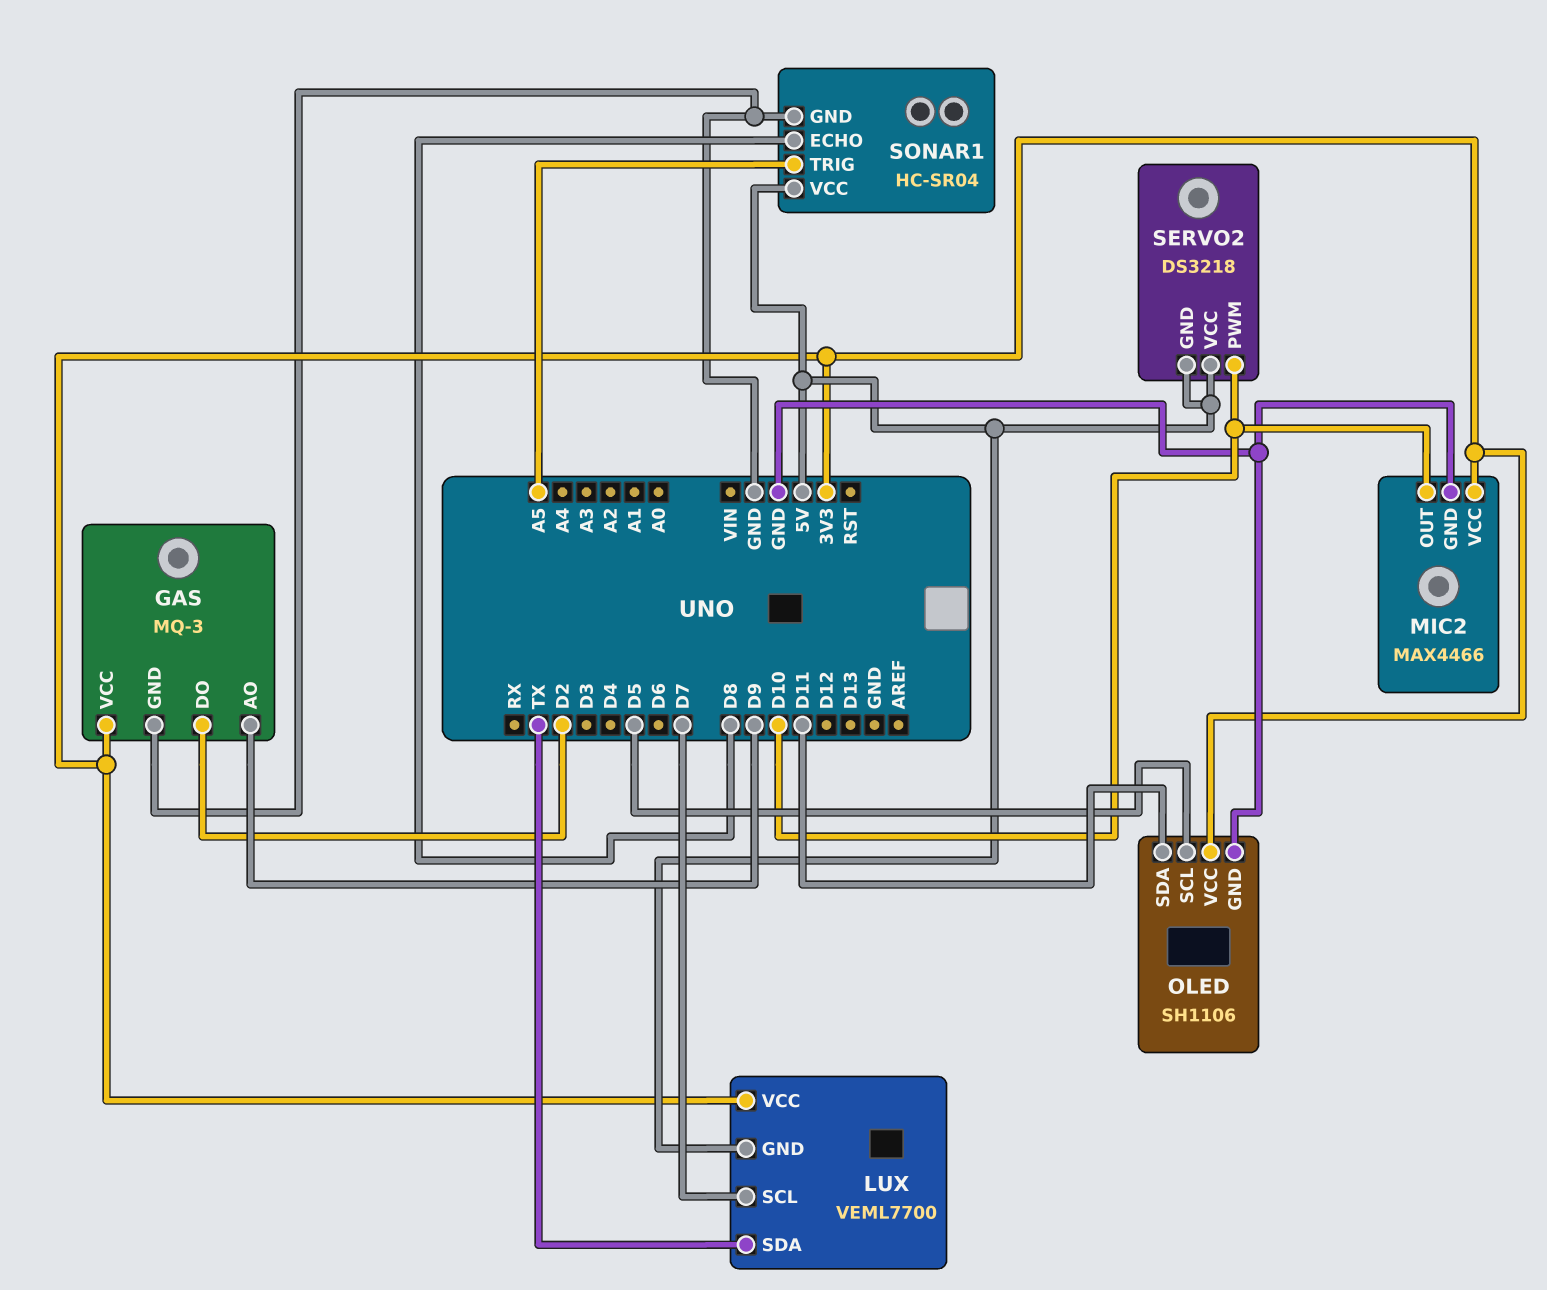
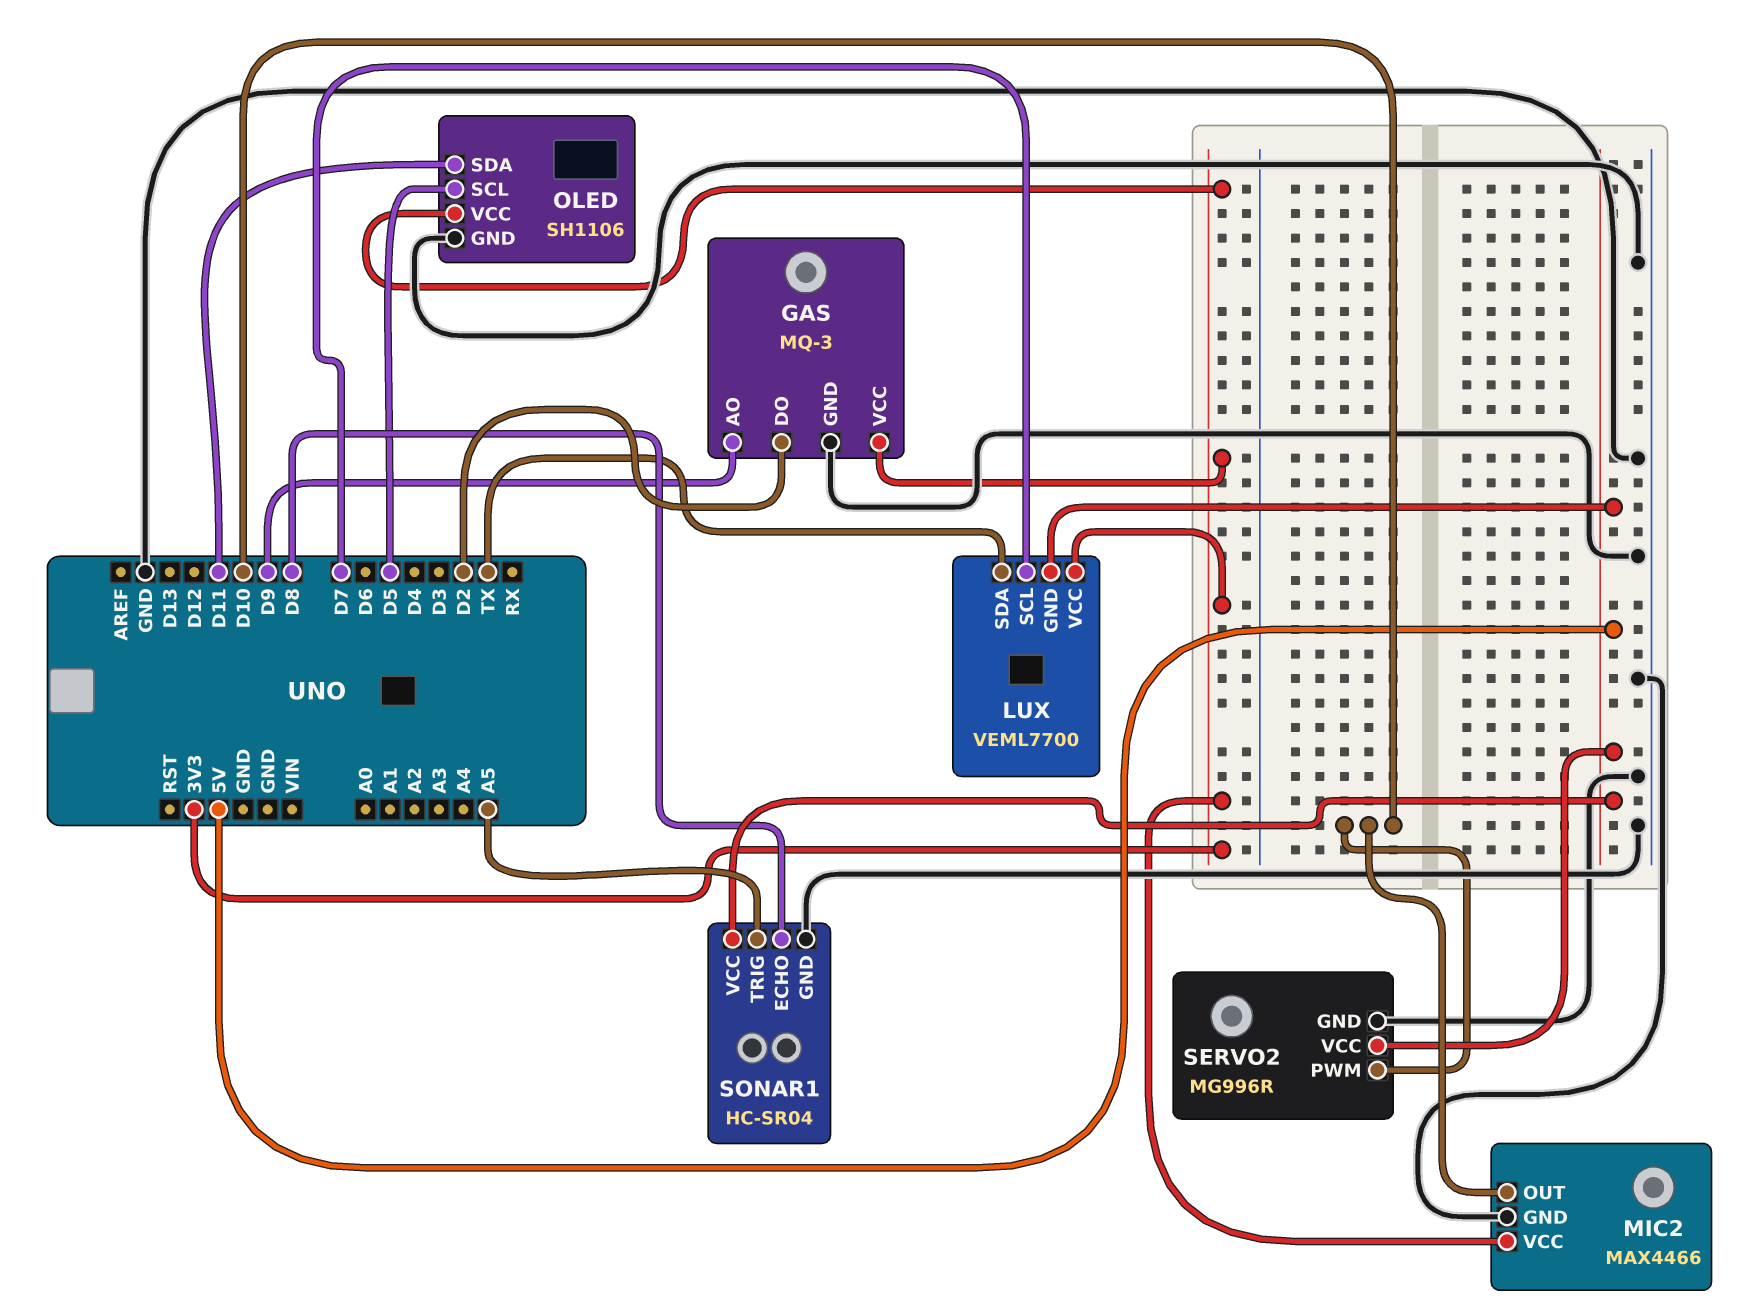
SERVO2: DS3218 -> MG996R
SERVO2 pin GND: 5V -> GND

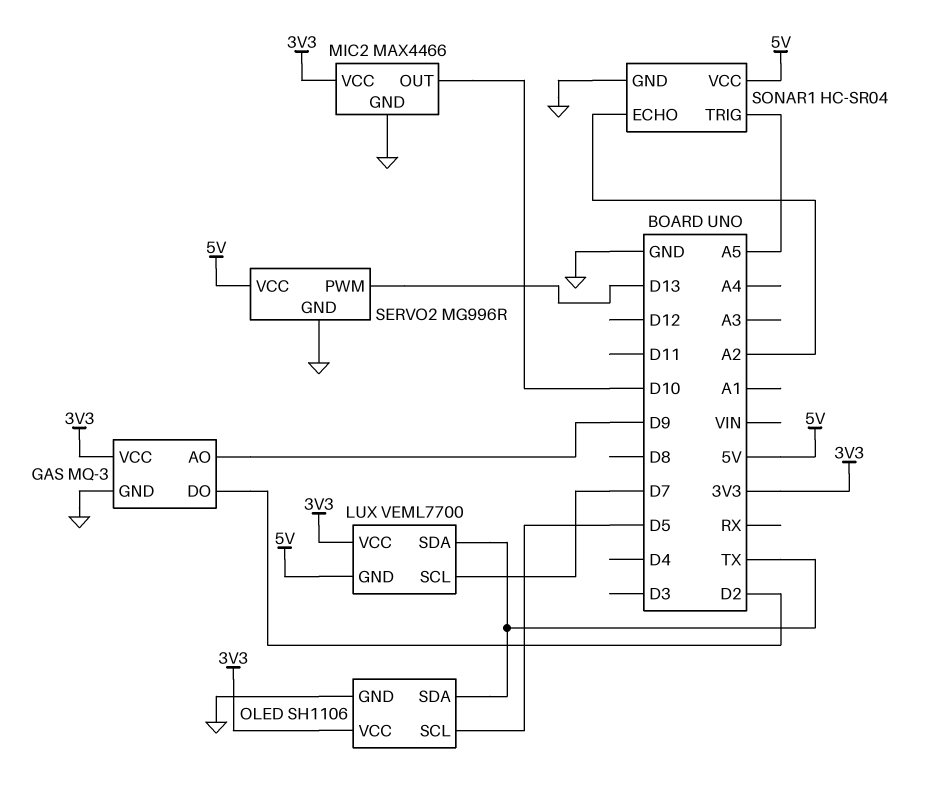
OLED pin SDA: D11 -> TX
SERVO2 pin PWM: D10 -> D13
SONAR1 pin ECHO: D8 -> A2

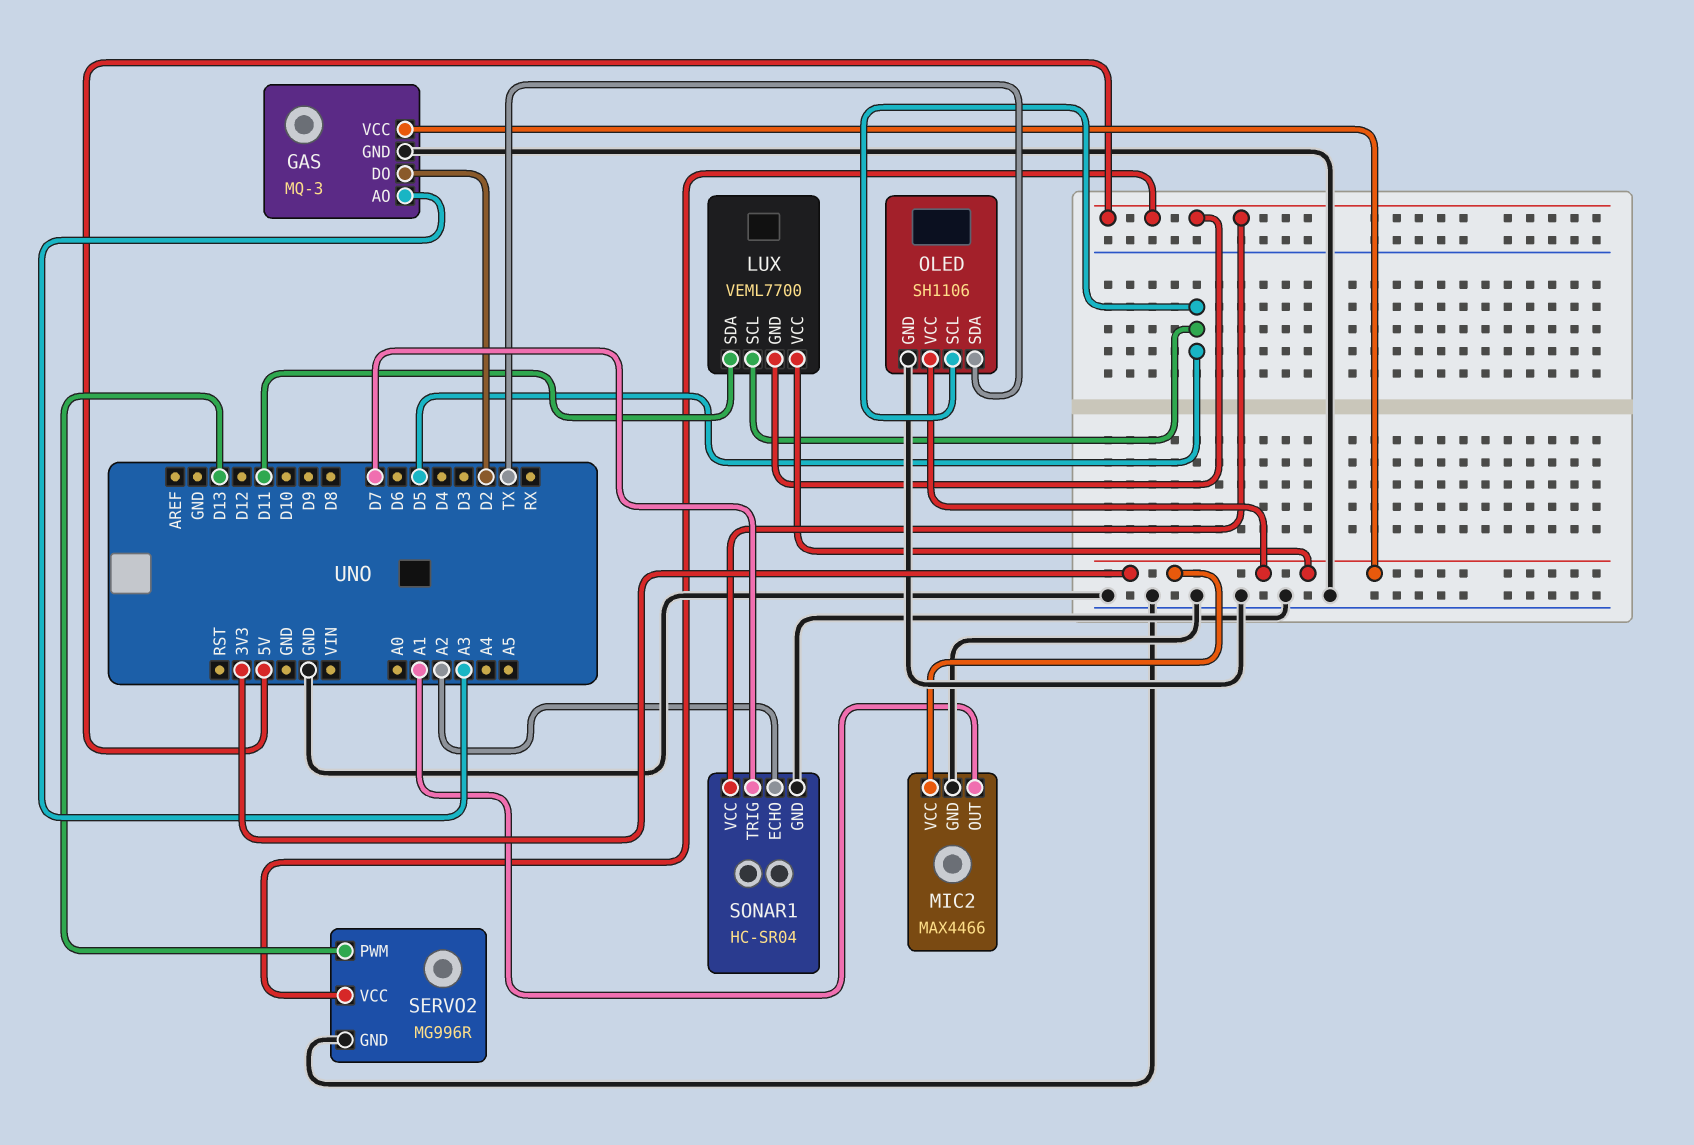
GAS pin AO: D9 -> A3
LUX pin SCL: D7 -> D5
LUX pin SDA: TX -> D11
MIC2 pin OUT: D10 -> A1
SONAR1 pin TRIG: A5 -> D7

